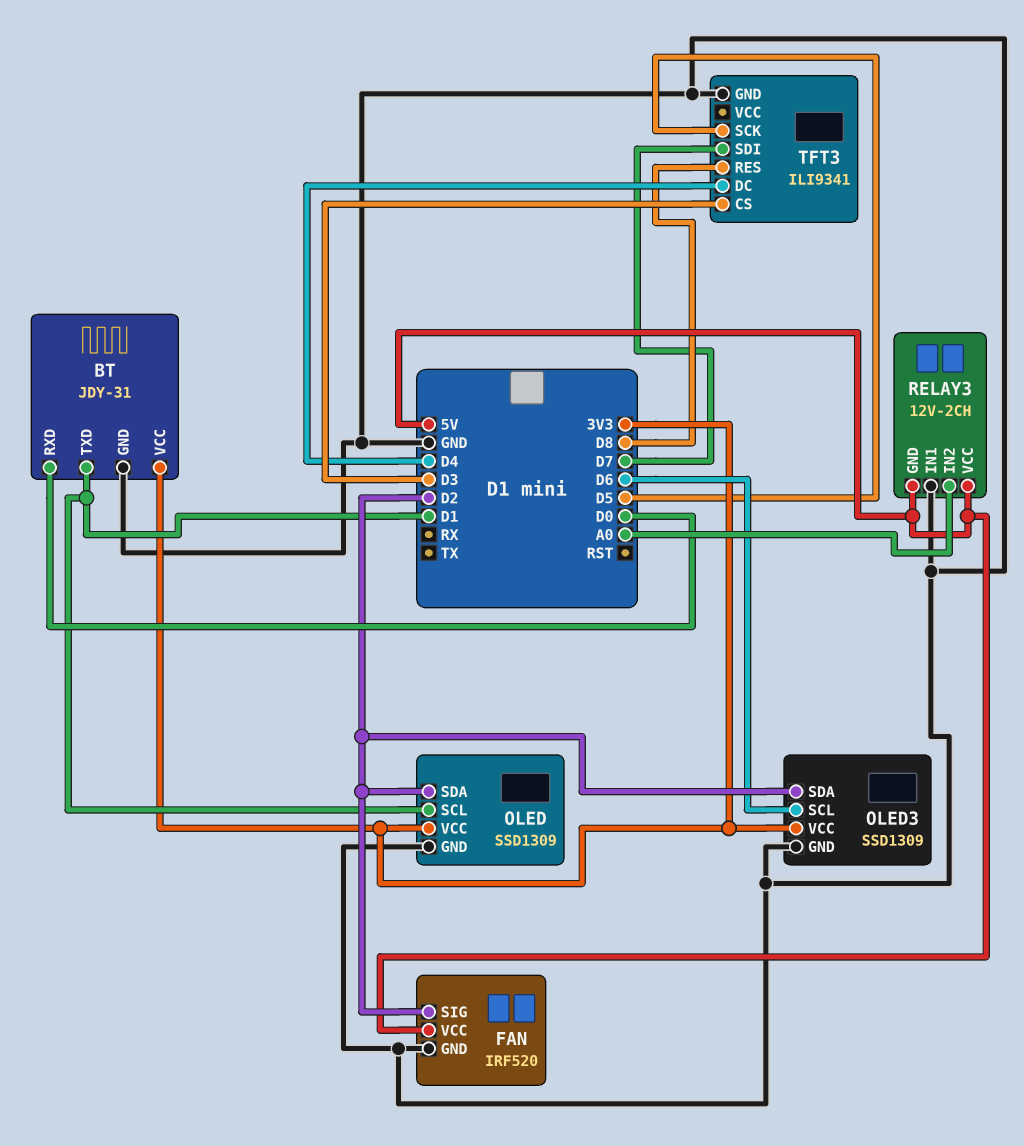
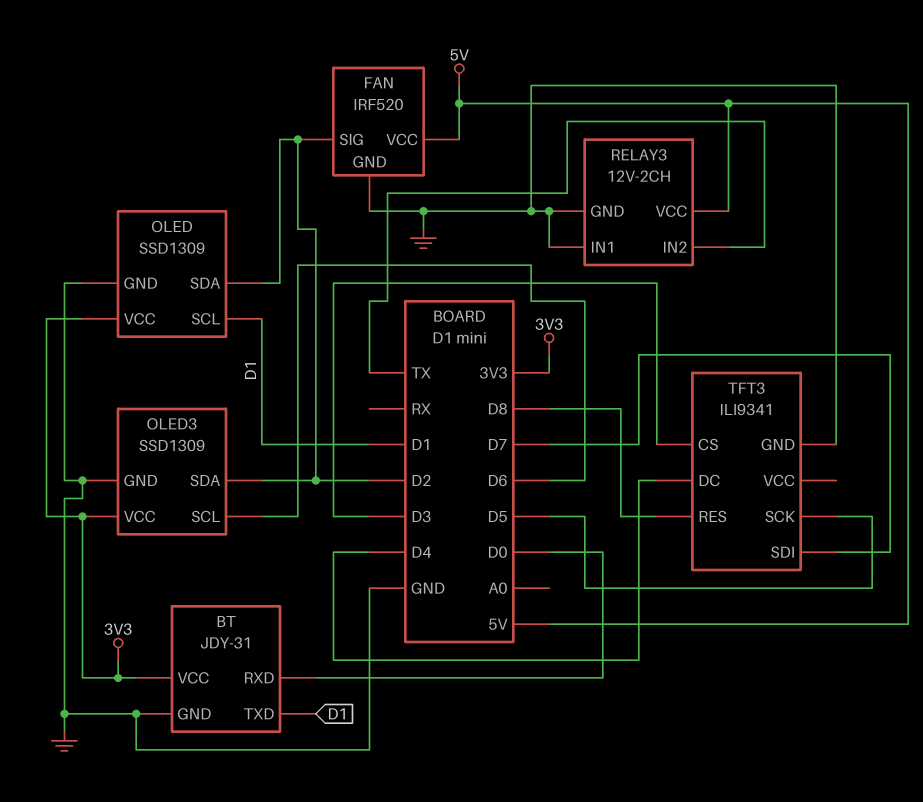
RELAY3 pin GND: 5V -> GND
RELAY3 pin IN2: A0 -> TX

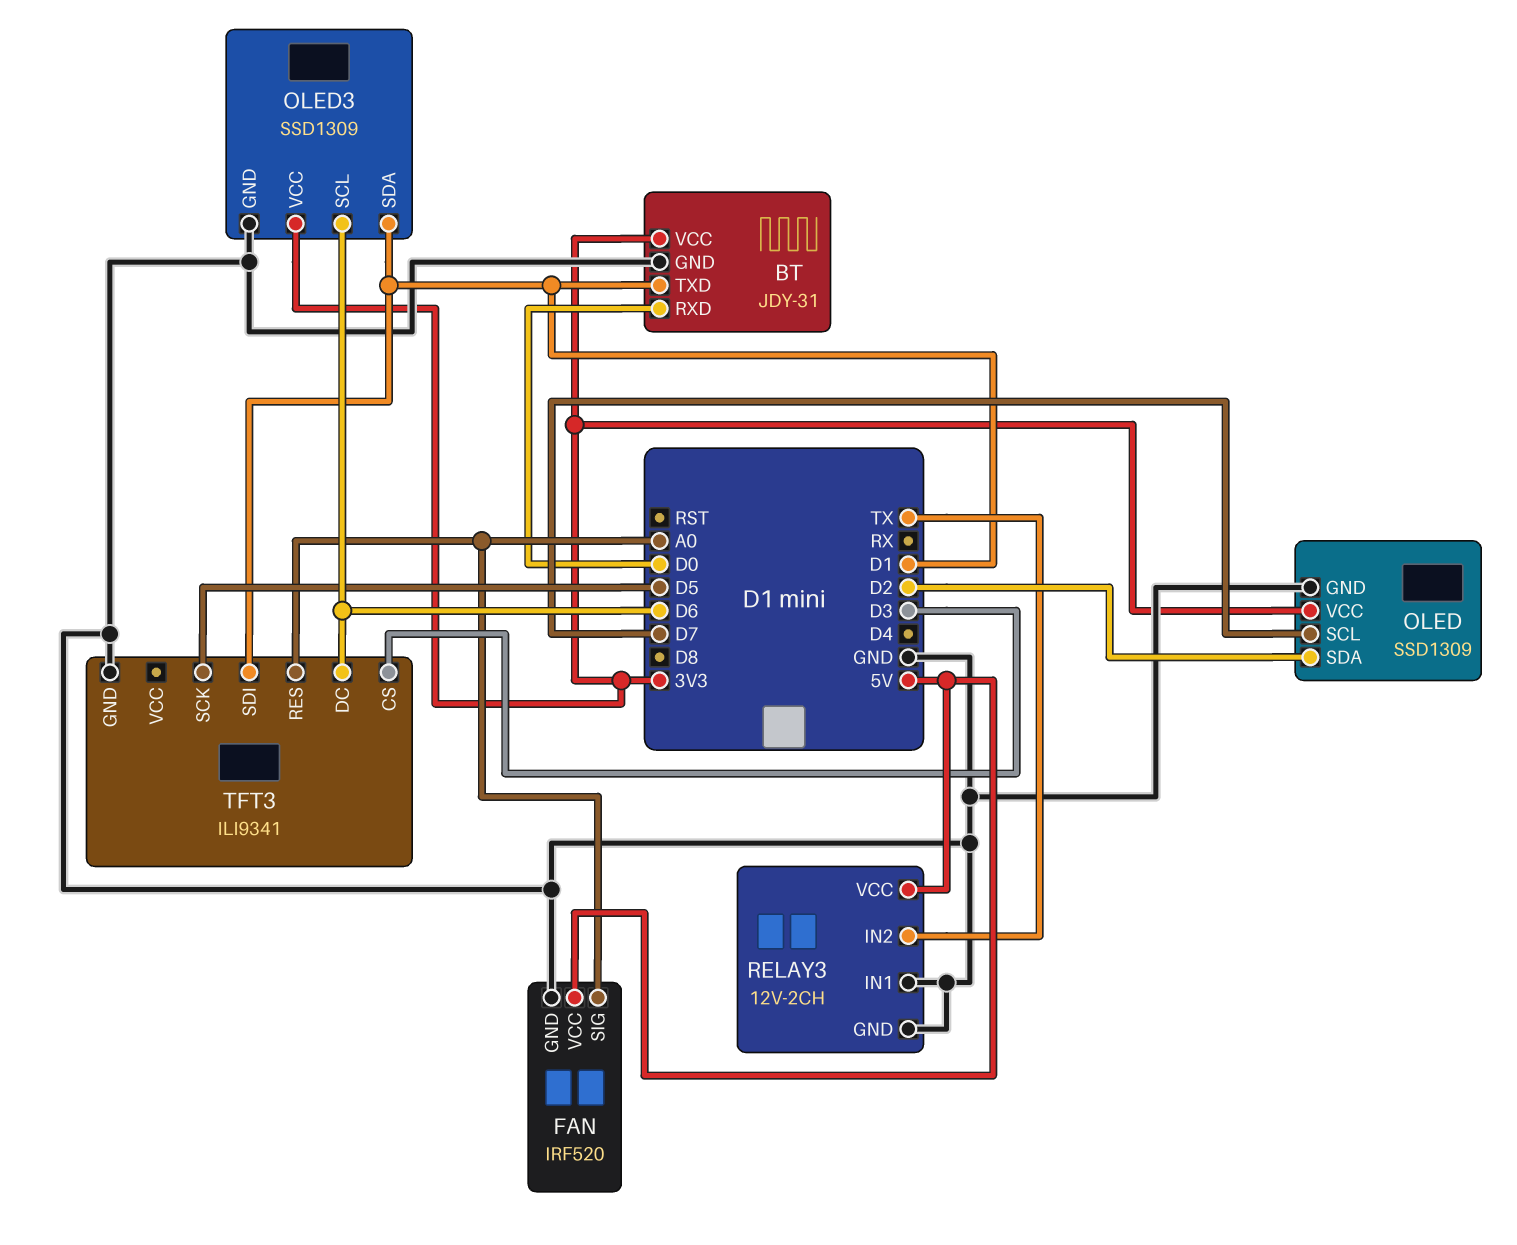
FAN pin SIG: D2 -> A0
OLED pin SCL: D1 -> D7
OLED3 pin SDA: D2 -> D1
TFT3 pin DC: D4 -> D6
TFT3 pin RES: D8 -> A0
TFT3 pin SDI: D7 -> D1

